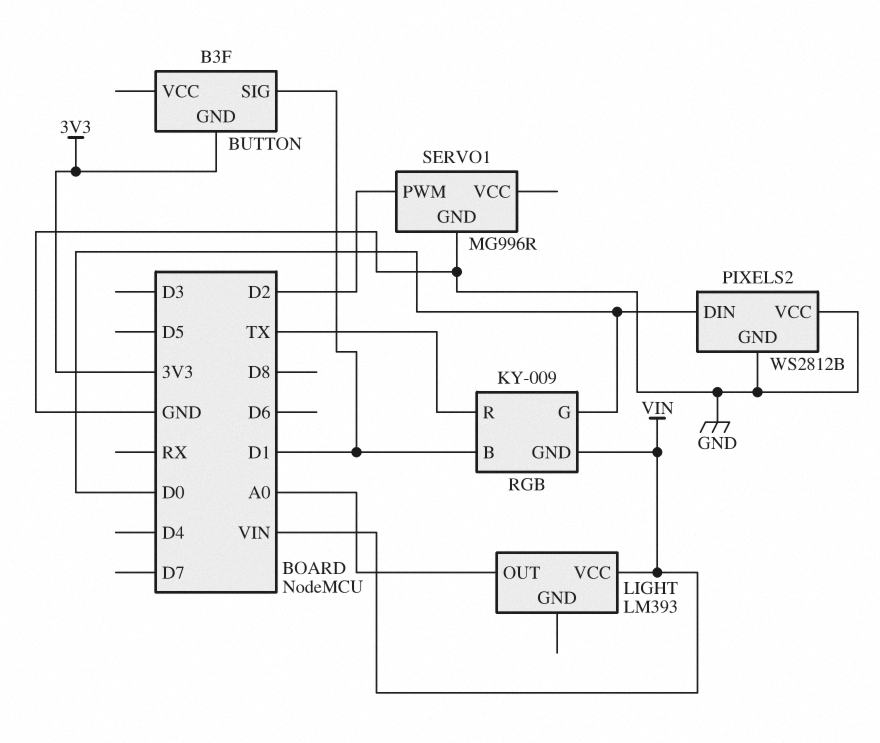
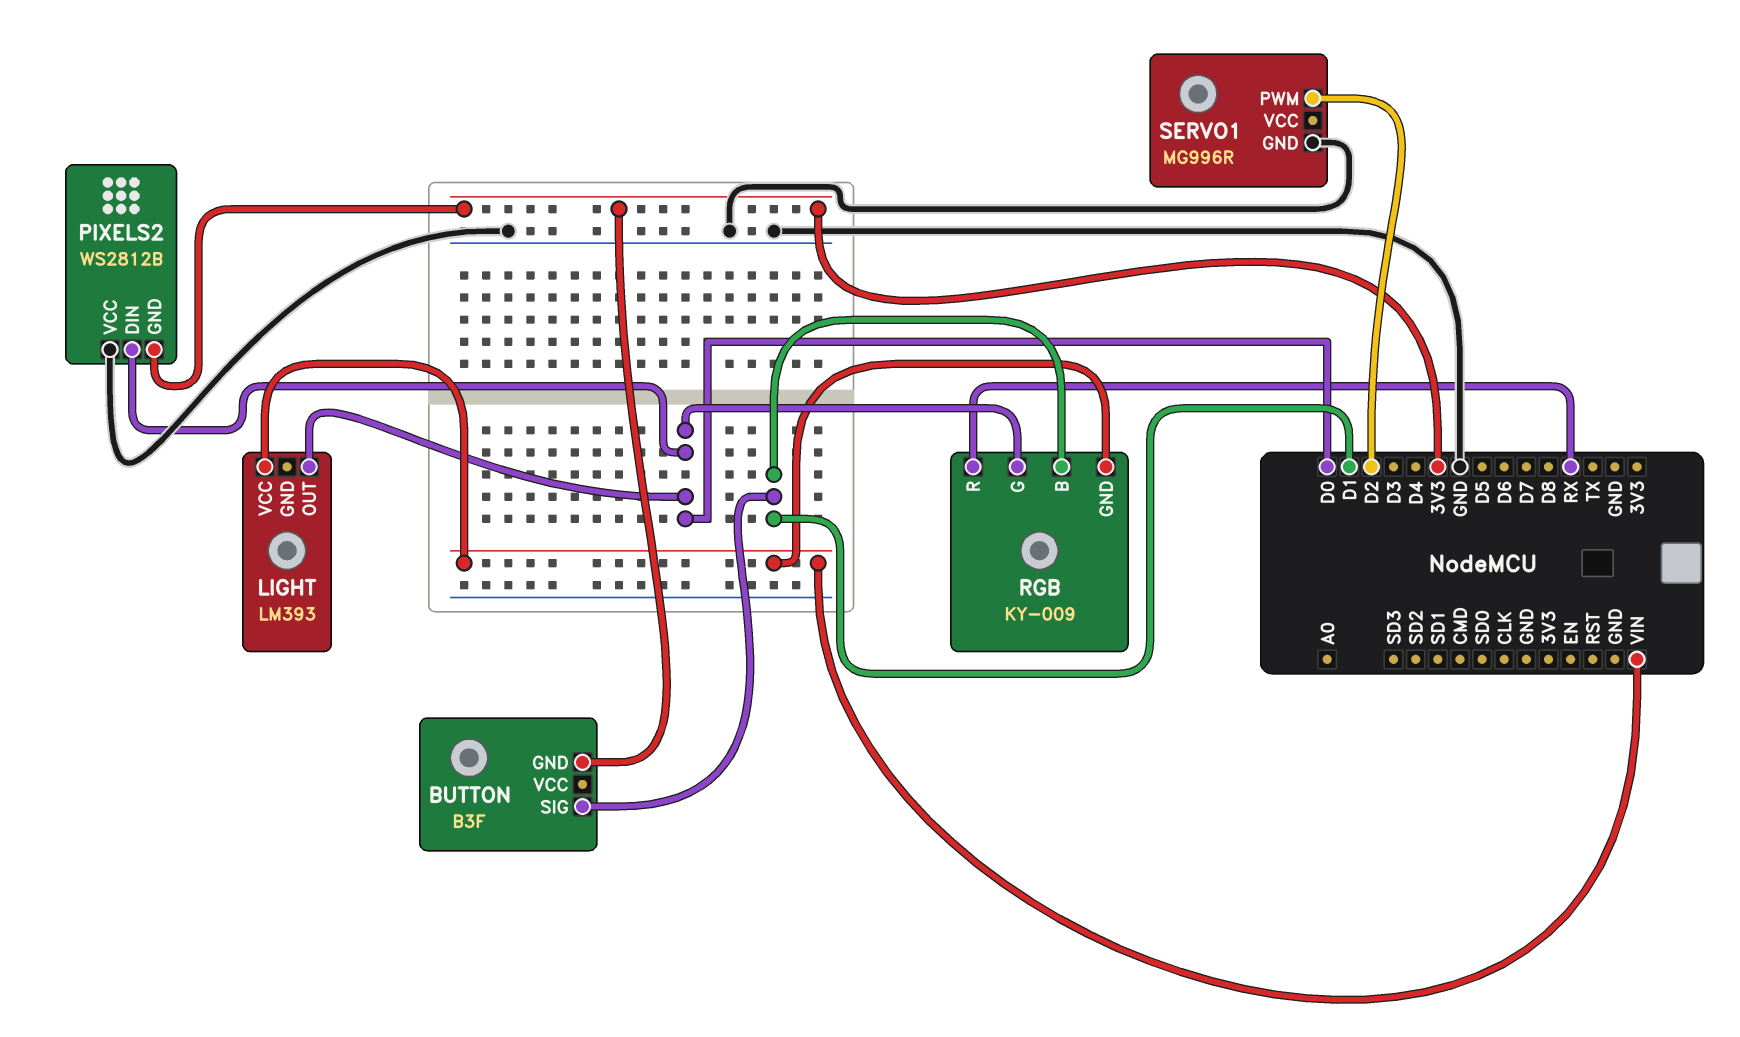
LIGHT pin OUT: A0 -> D0
PIXELS2 pin GND: GND -> 3V3
RGB pin R: TX -> RX

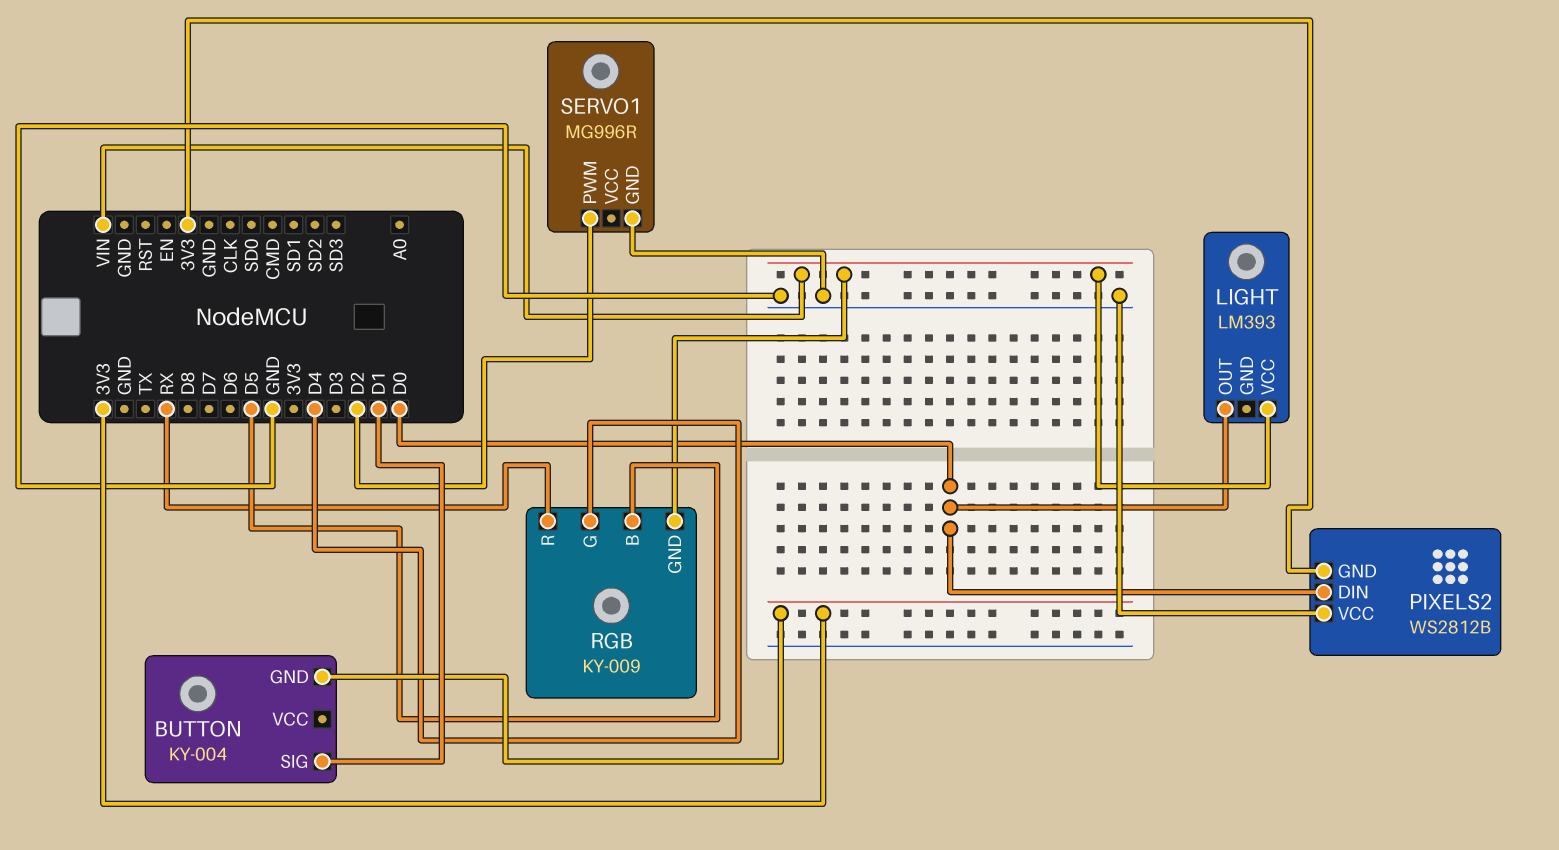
BUTTON: B3F -> KY-004
RGB pin B: D1 -> D5
RGB pin G: D0 -> D4

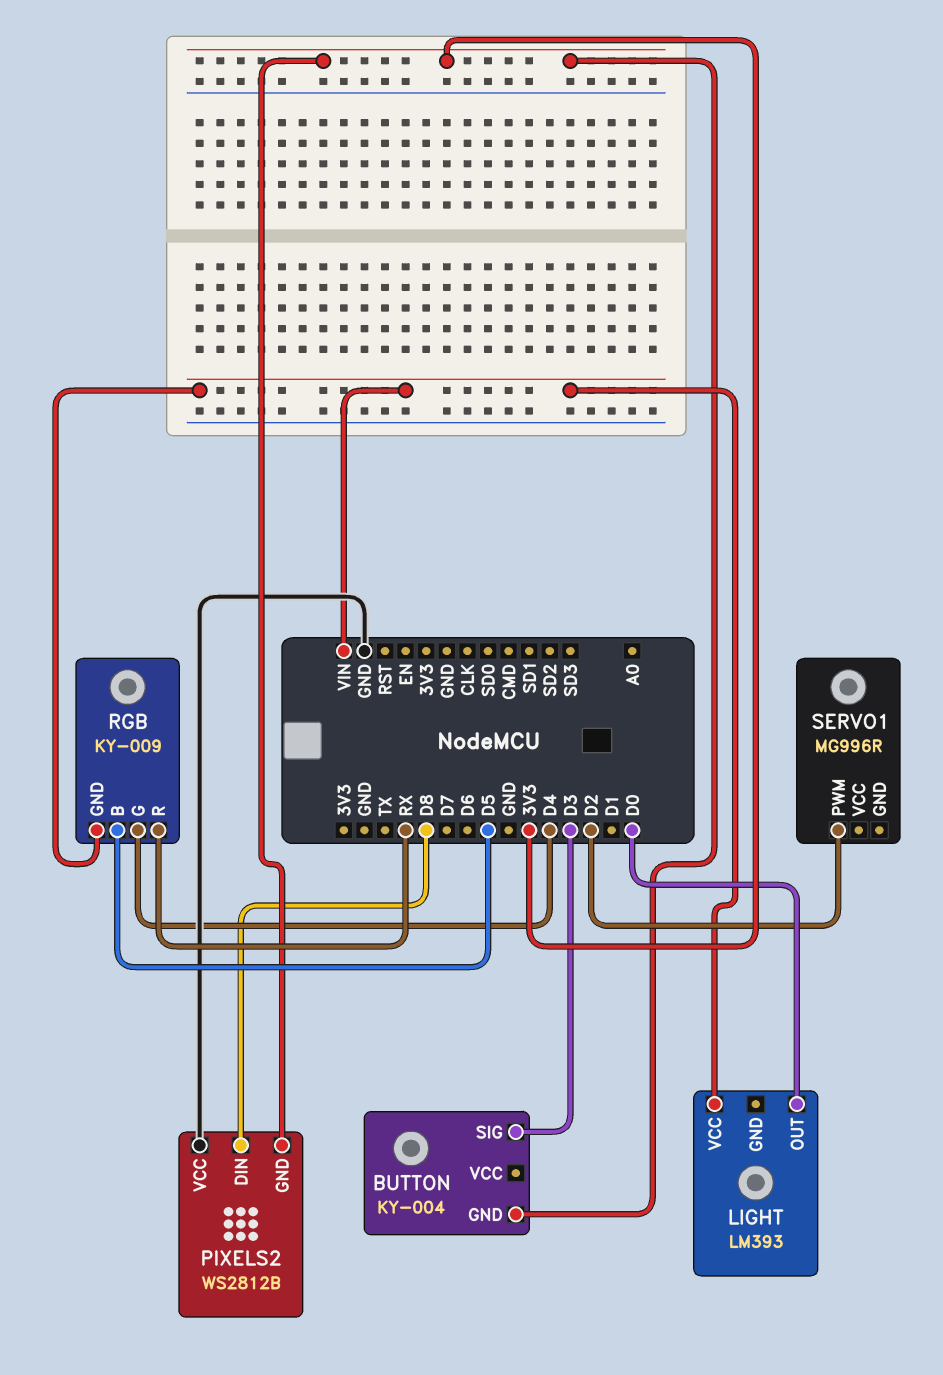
BUTTON pin SIG: D1 -> D3
PIXELS2 pin DIN: D0 -> D8
SERVO1 pin GND: GND -> none

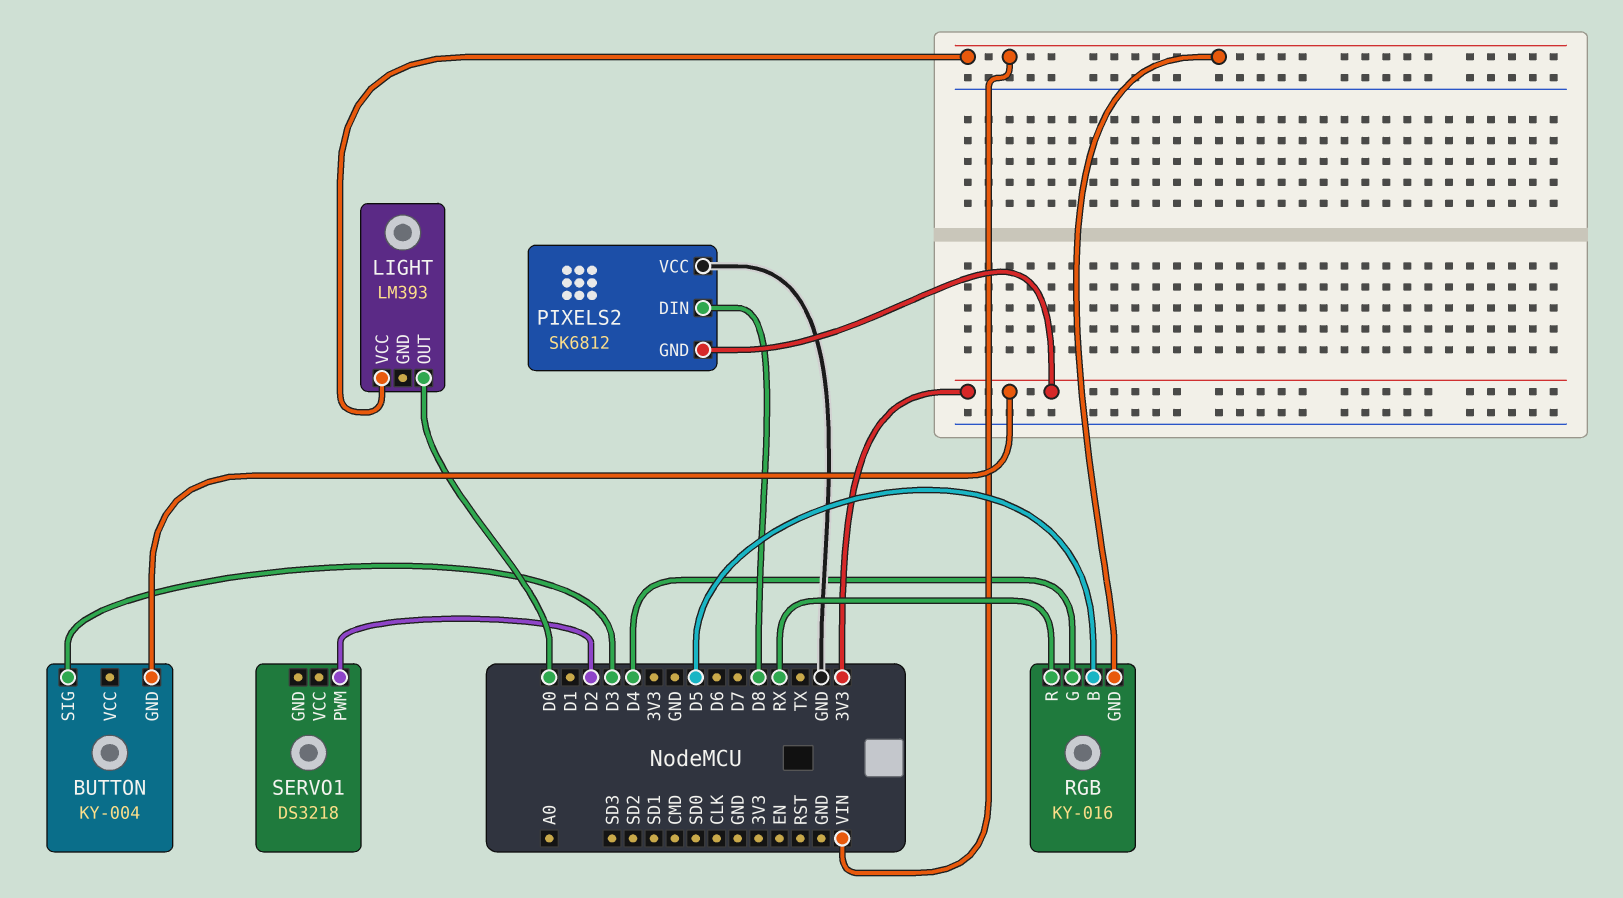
PIXELS2: WS2812B -> SK6812
RGB: KY-009 -> KY-016
SERVO1: MG996R -> DS3218

